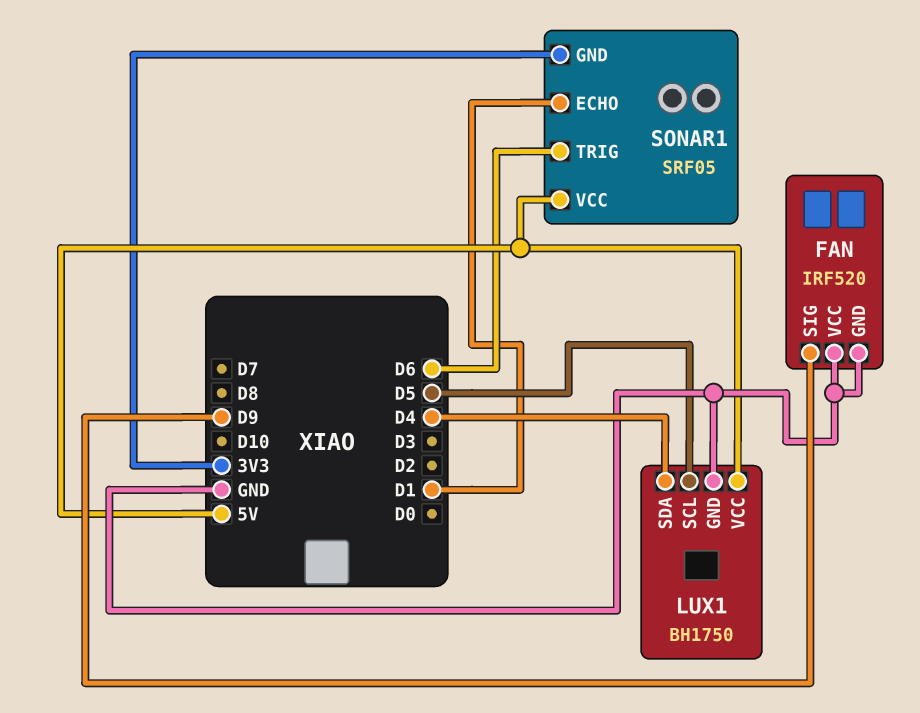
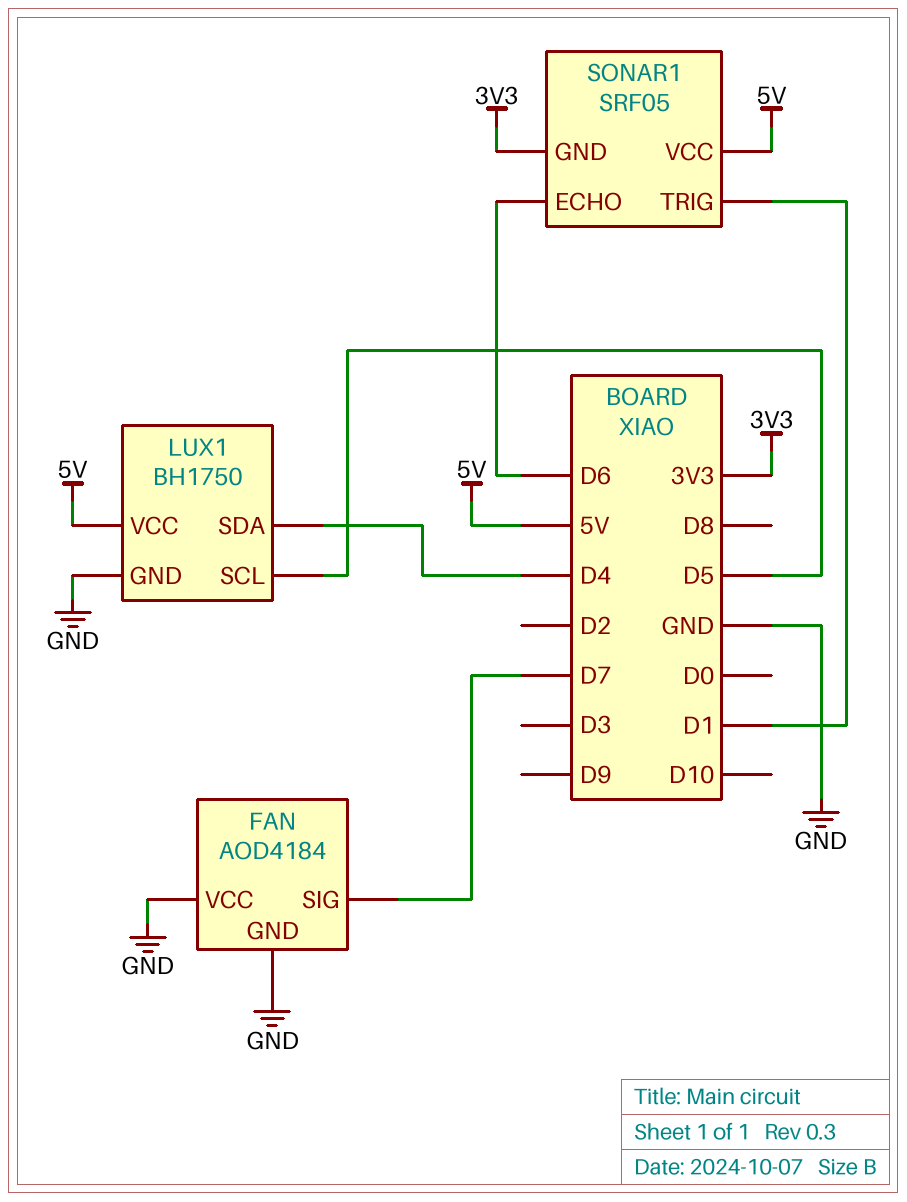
FAN: IRF520 -> AOD4184
FAN pin SIG: D9 -> D7
SONAR1 pin ECHO: D1 -> D6
SONAR1 pin TRIG: D6 -> D1

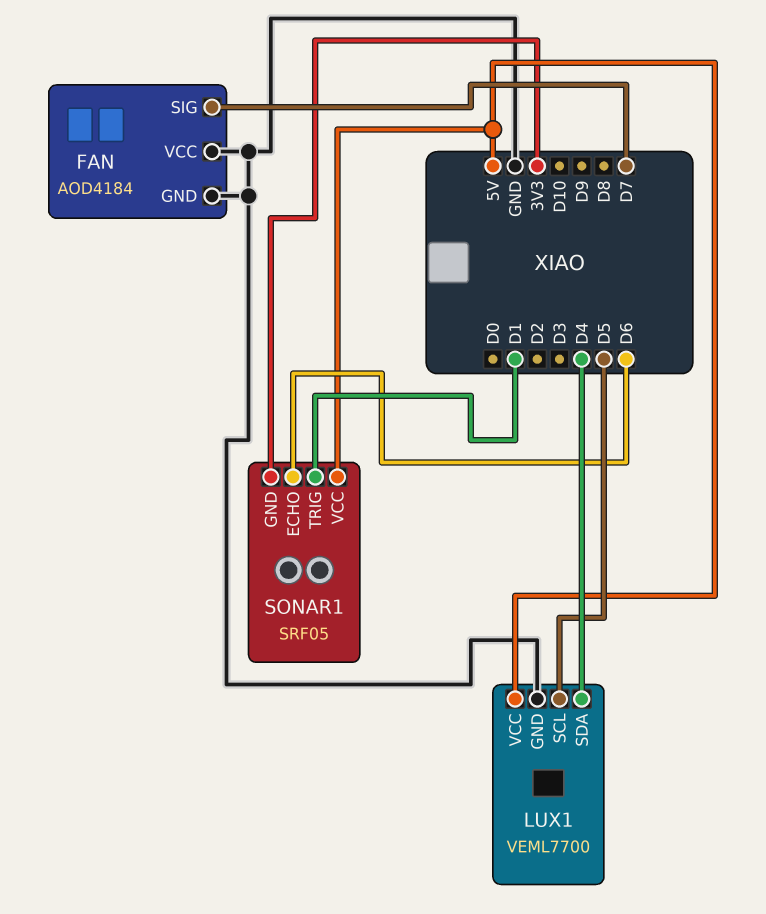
LUX1: BH1750 -> VEML7700

